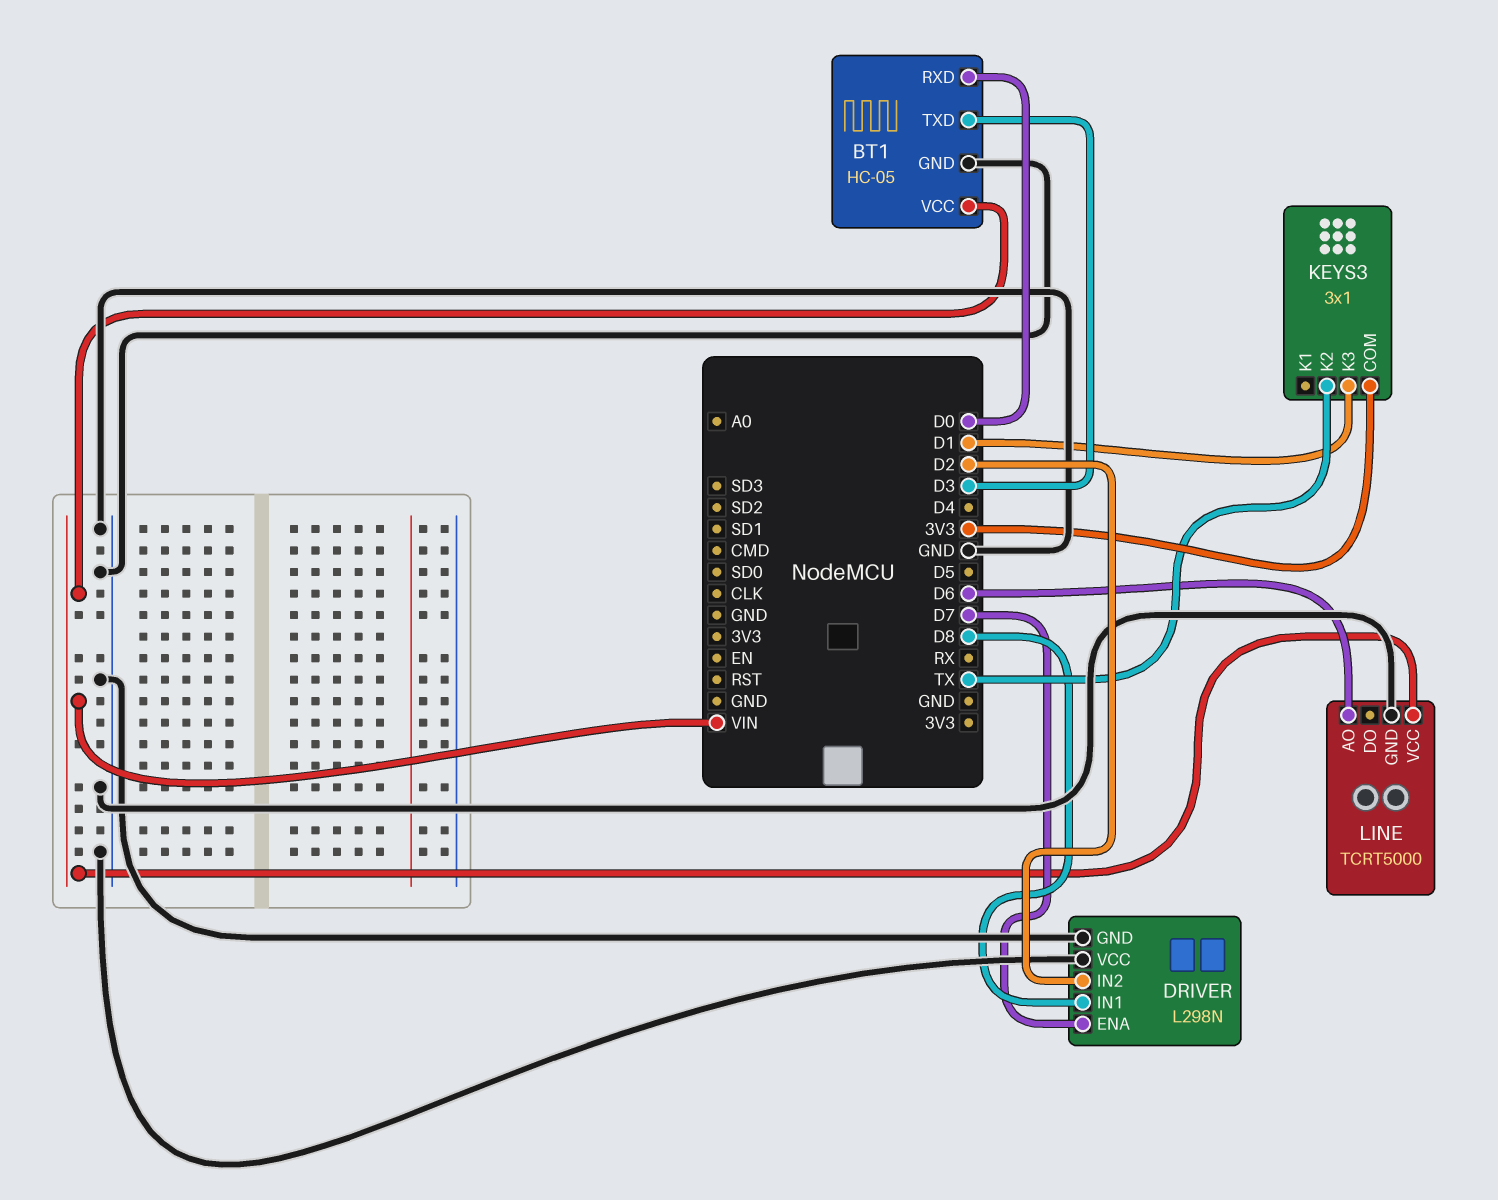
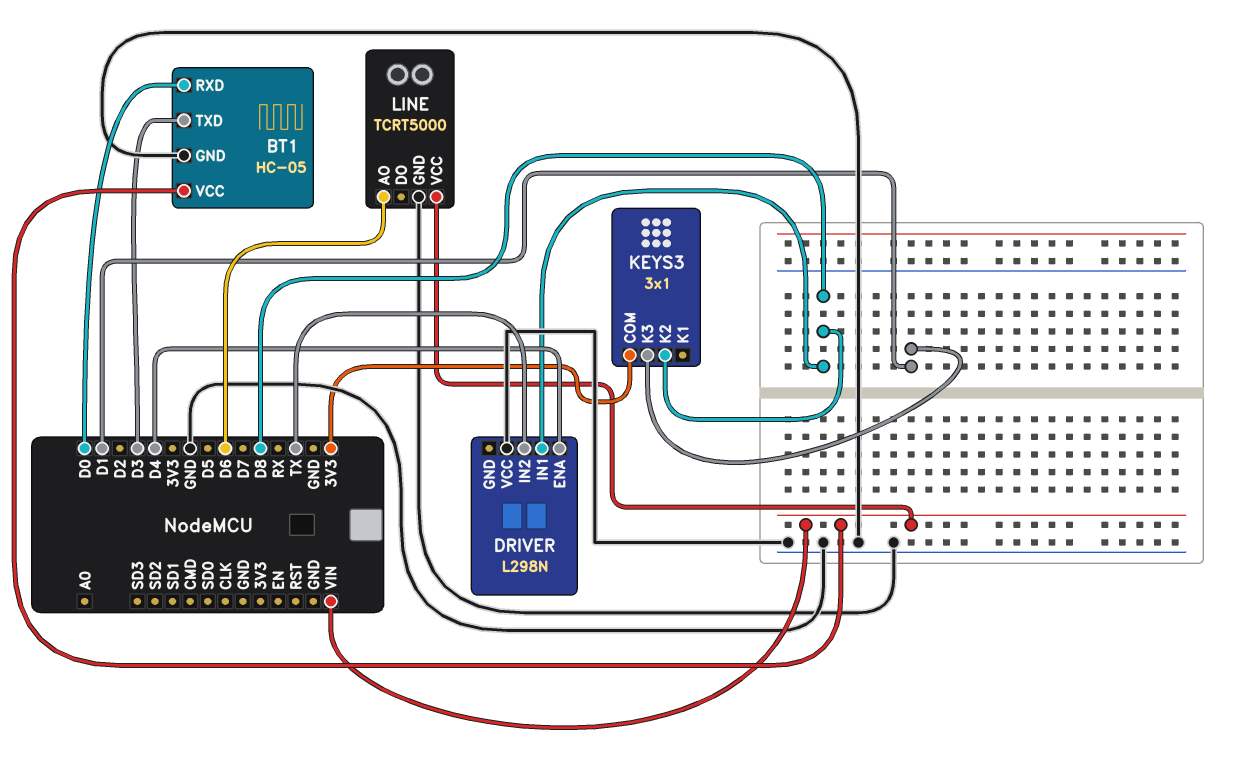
DRIVER pin ENA: D7 -> D4
DRIVER pin GND: GND -> none
DRIVER pin IN2: D2 -> TX
KEYS3 pin K2: TX -> D8

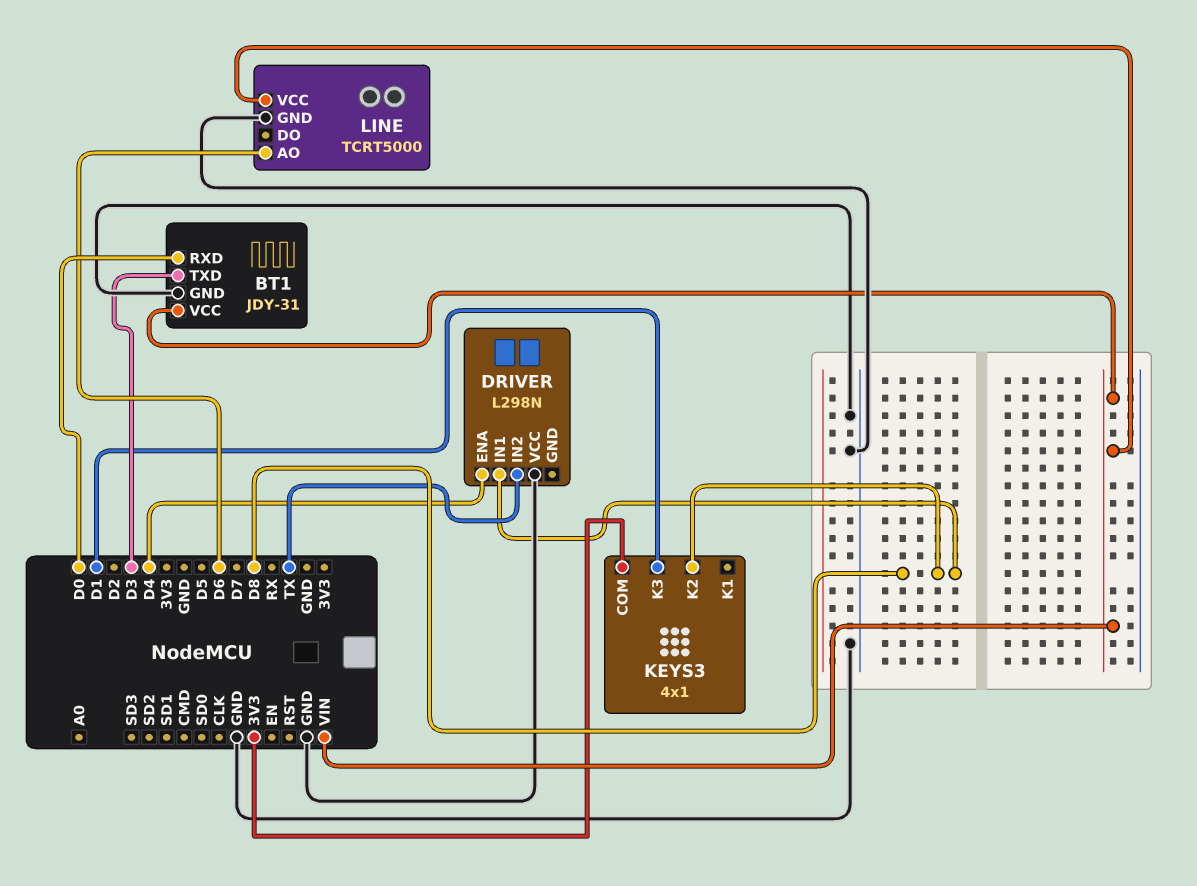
BT1: HC-05 -> JDY-31
KEYS3: 3x1 -> 4x1

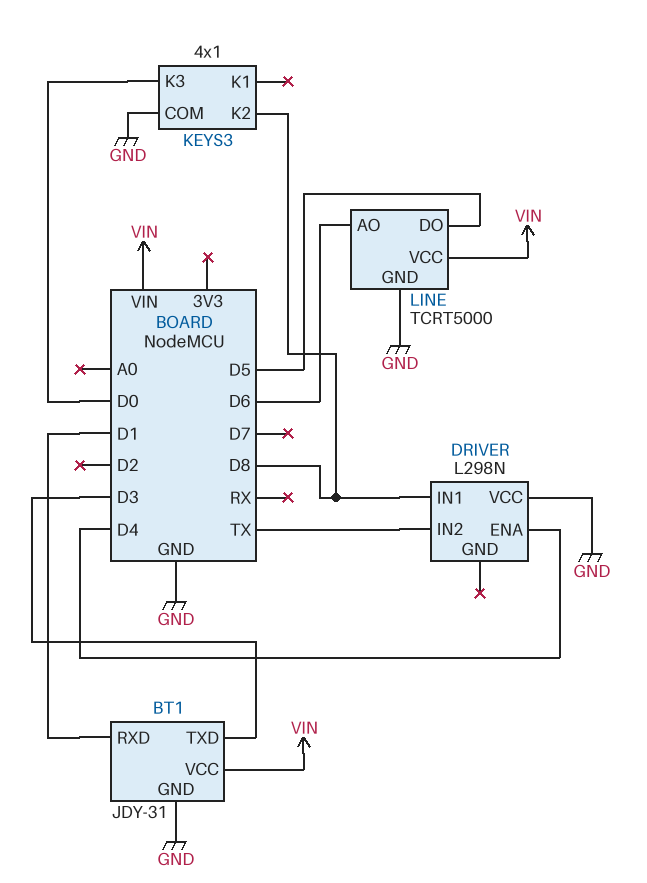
BT1 pin RXD: D0 -> D1
KEYS3 pin COM: 3V3 -> GND
KEYS3 pin K3: D1 -> D0
LINE pin DO: none -> D5

